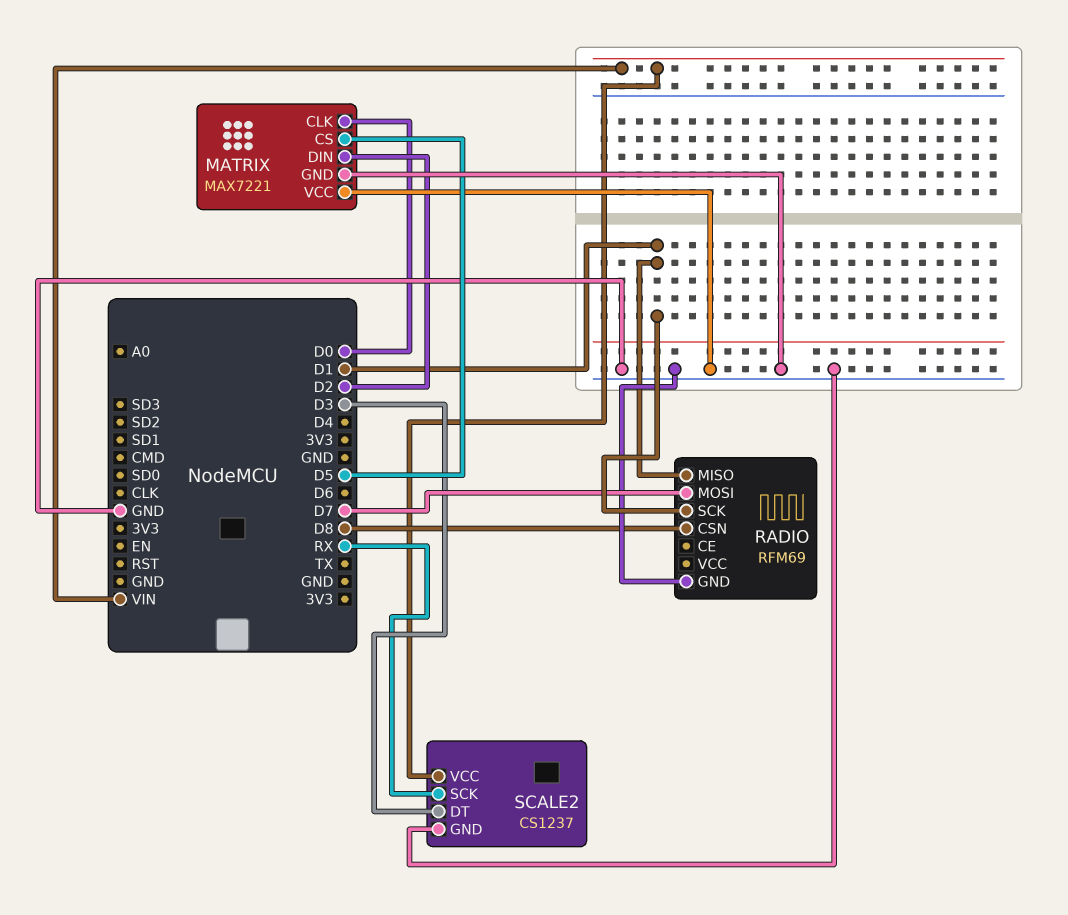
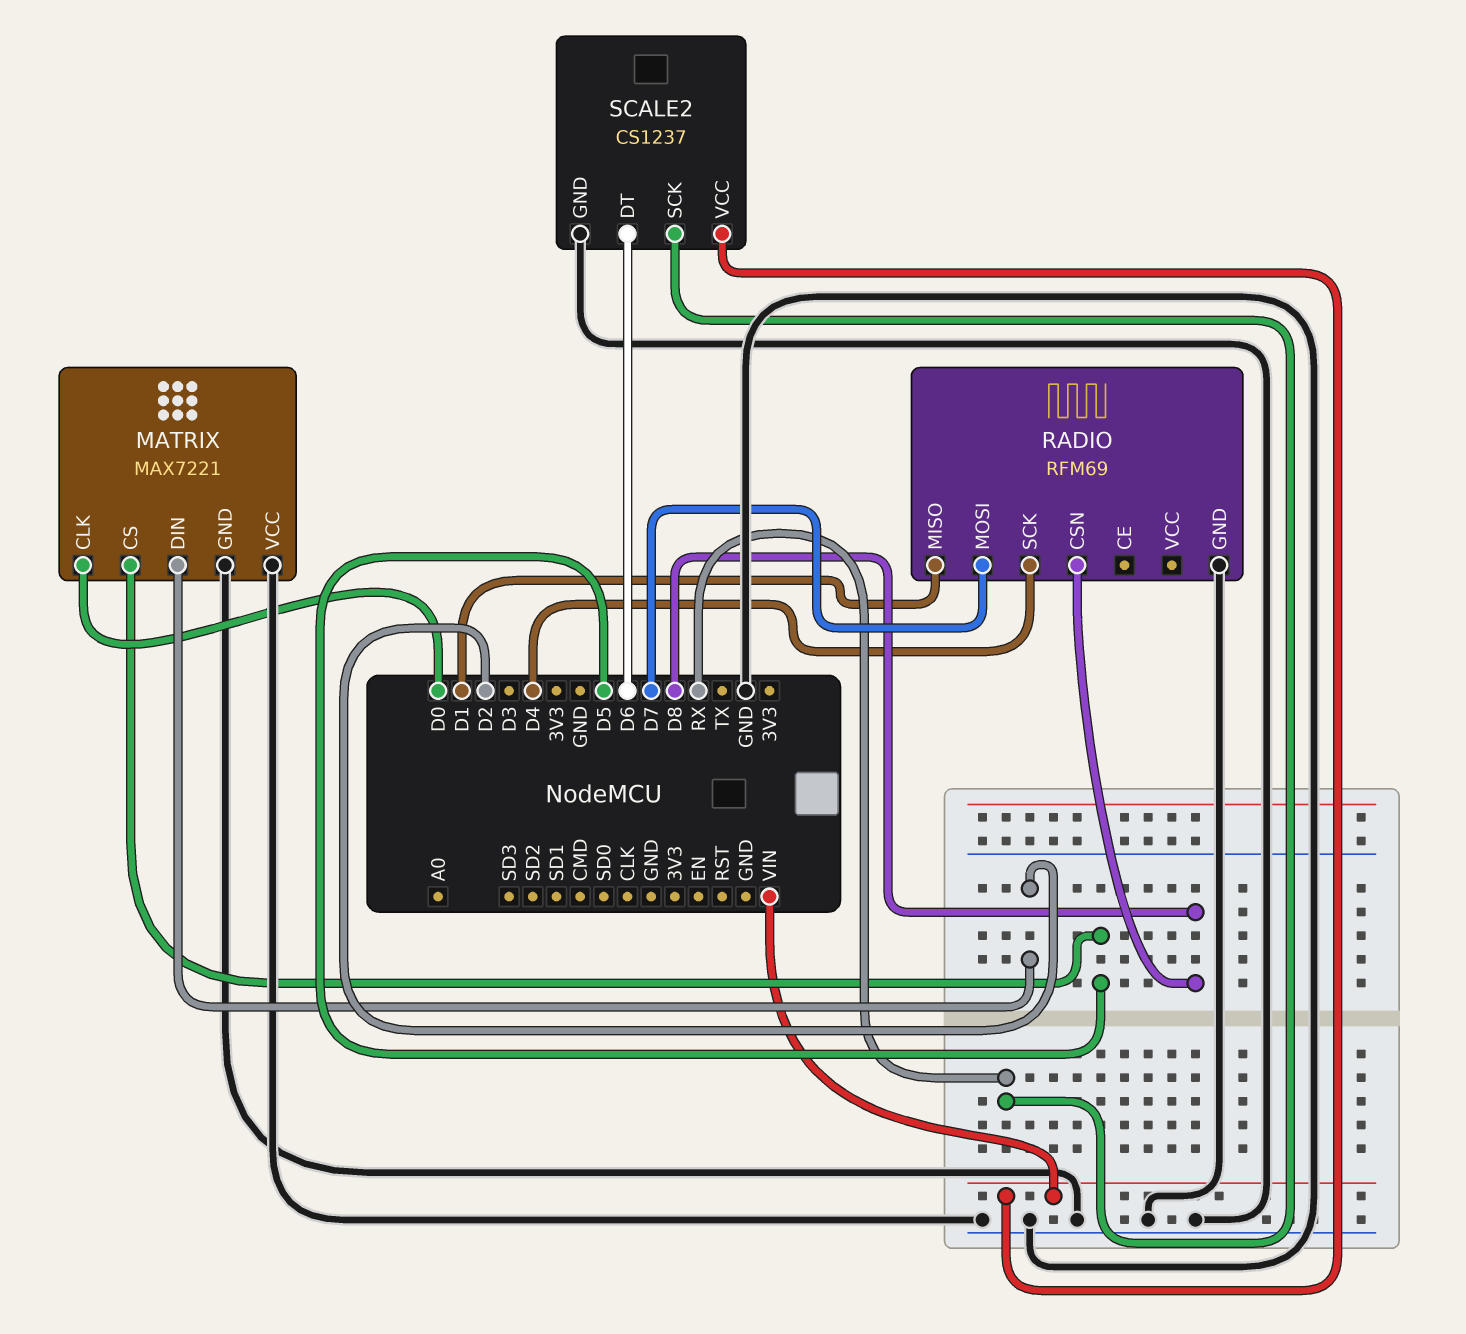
RADIO pin SCK: D1 -> D4
SCALE2 pin DT: D3 -> D6

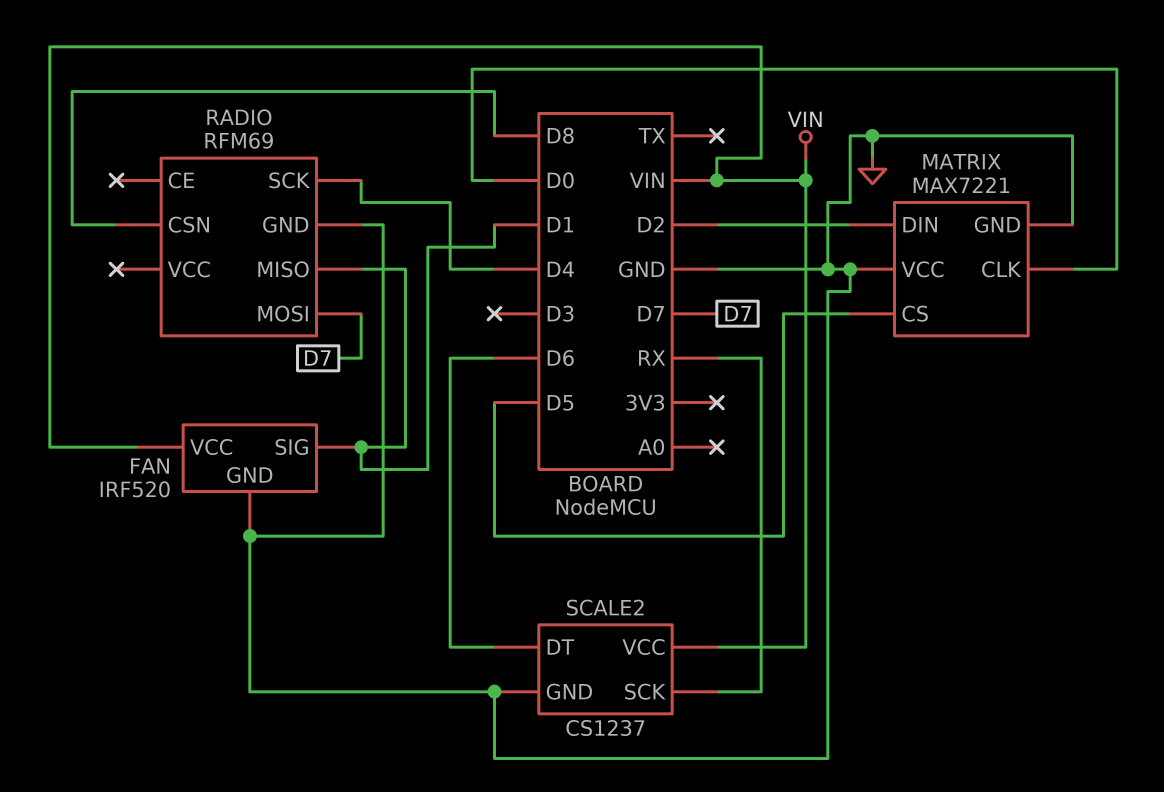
FAN: none -> IRF520
FAN pin GND: none -> GND
FAN pin SIG: none -> D1
FAN pin VCC: none -> VIN

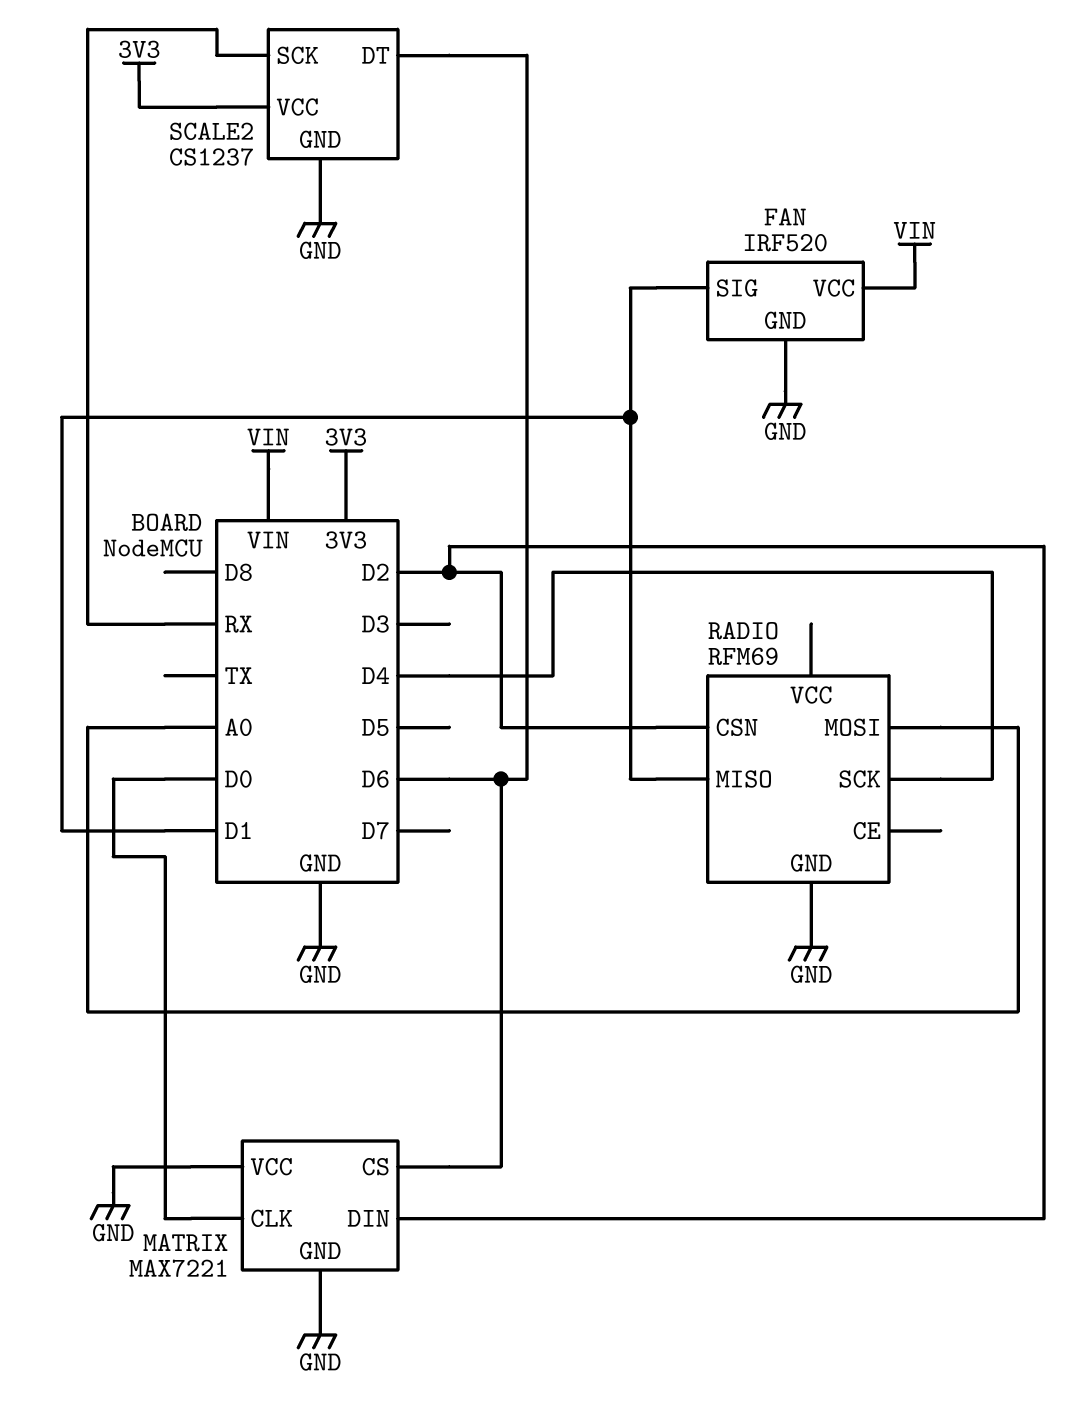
MATRIX pin CS: D5 -> D6
RADIO pin CSN: D8 -> D2
RADIO pin MOSI: D7 -> A0
SCALE2 pin VCC: VIN -> 3V3

